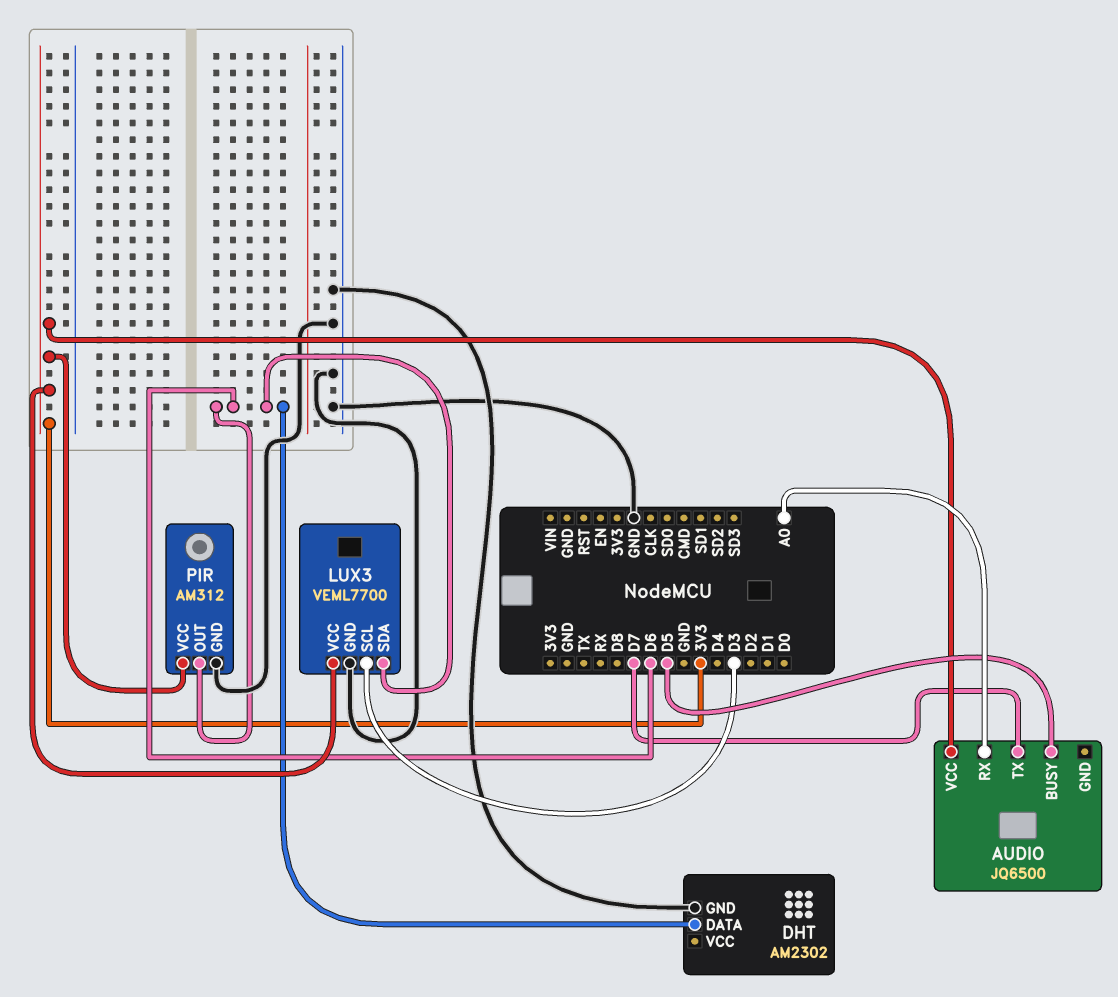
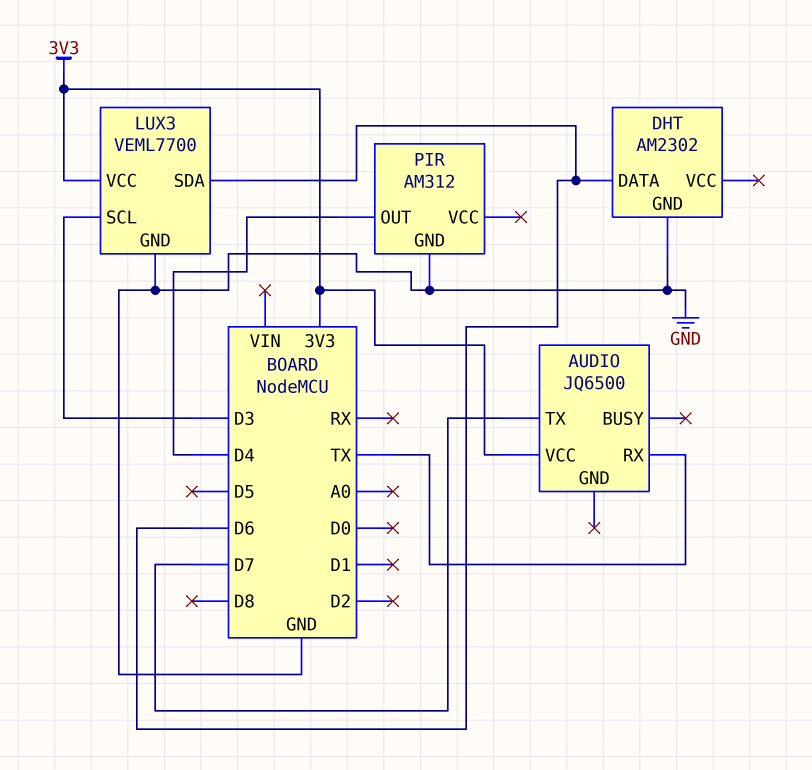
AUDIO pin BUSY: D5 -> none
AUDIO pin RX: A0 -> TX
PIR pin OUT: D6 -> D4
PIR pin VCC: 3V3 -> none

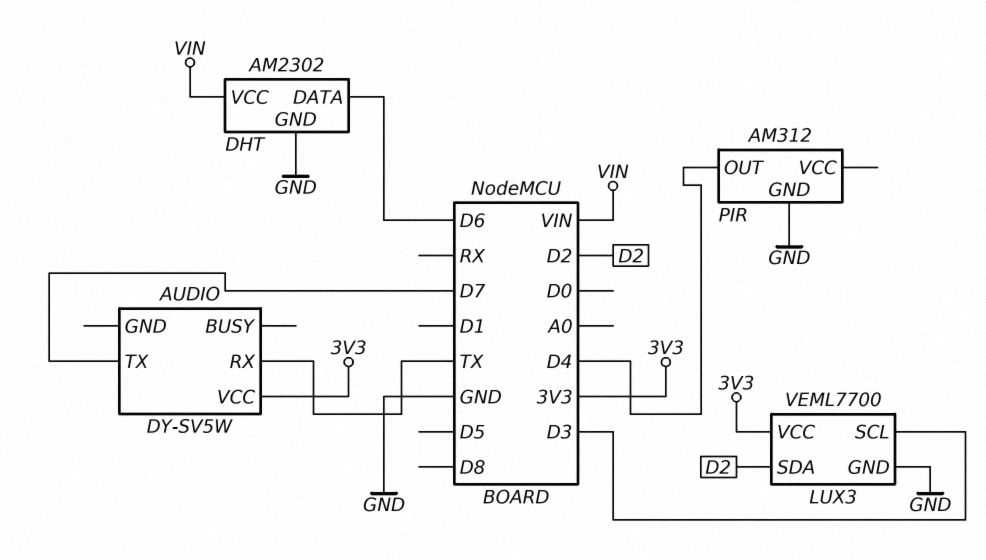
AUDIO: JQ6500 -> DY-SV5W
DHT pin VCC: none -> VIN
LUX3 pin SDA: D6 -> D2

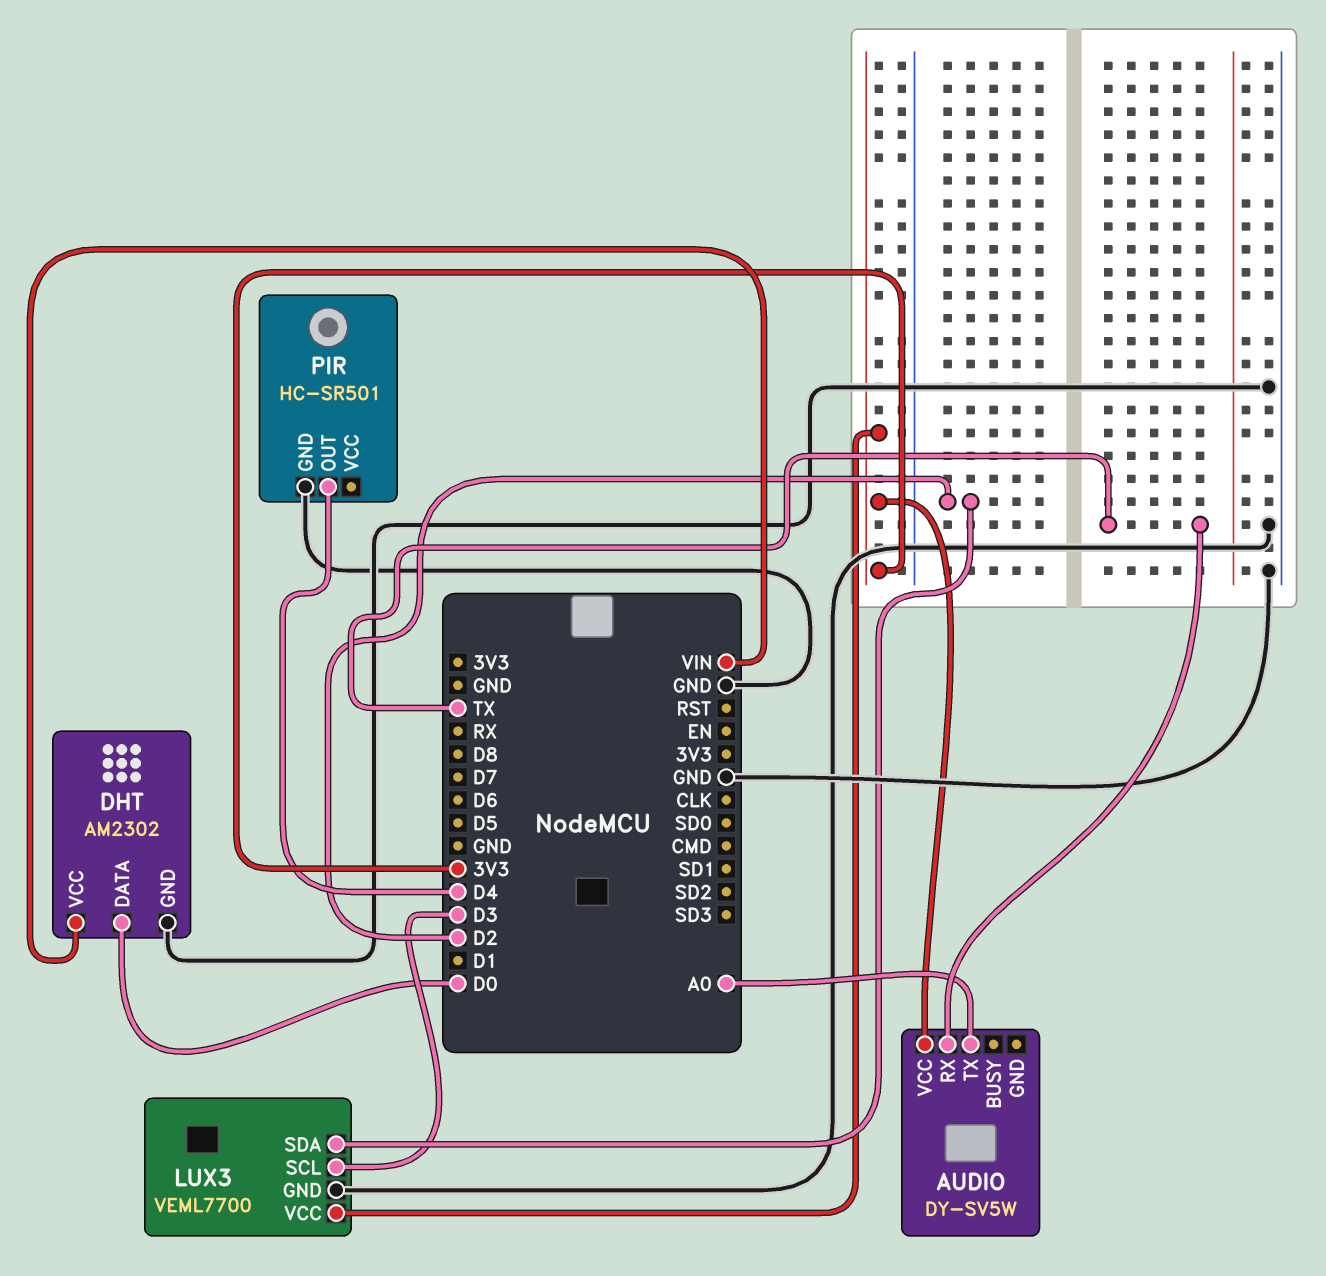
AUDIO pin TX: D7 -> A0
DHT pin DATA: D6 -> D0
PIR: AM312 -> HC-SR501

